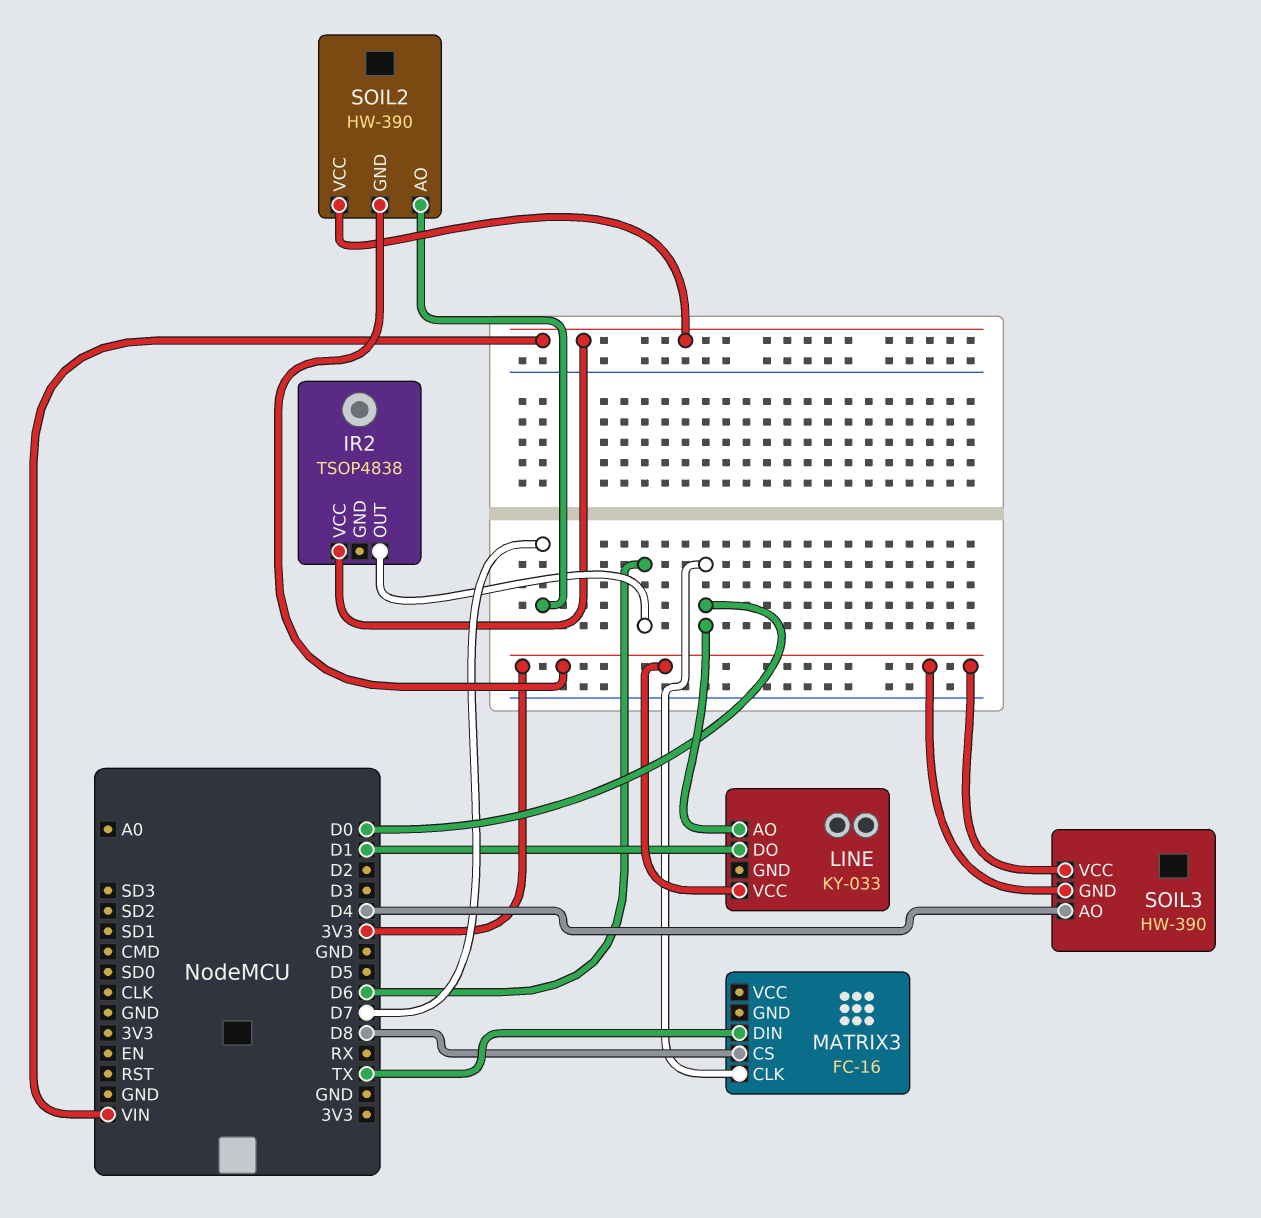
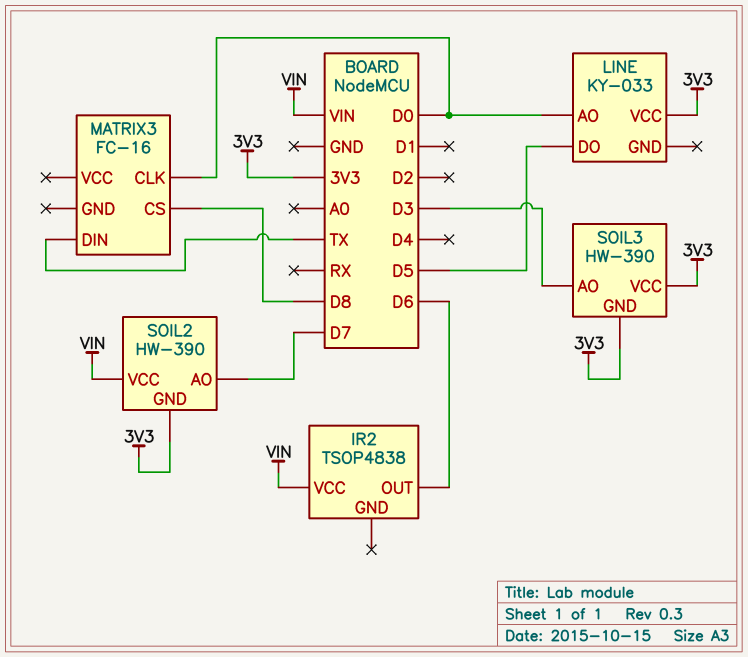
LINE pin DO: D1 -> D5
SOIL3 pin AO: D4 -> D3

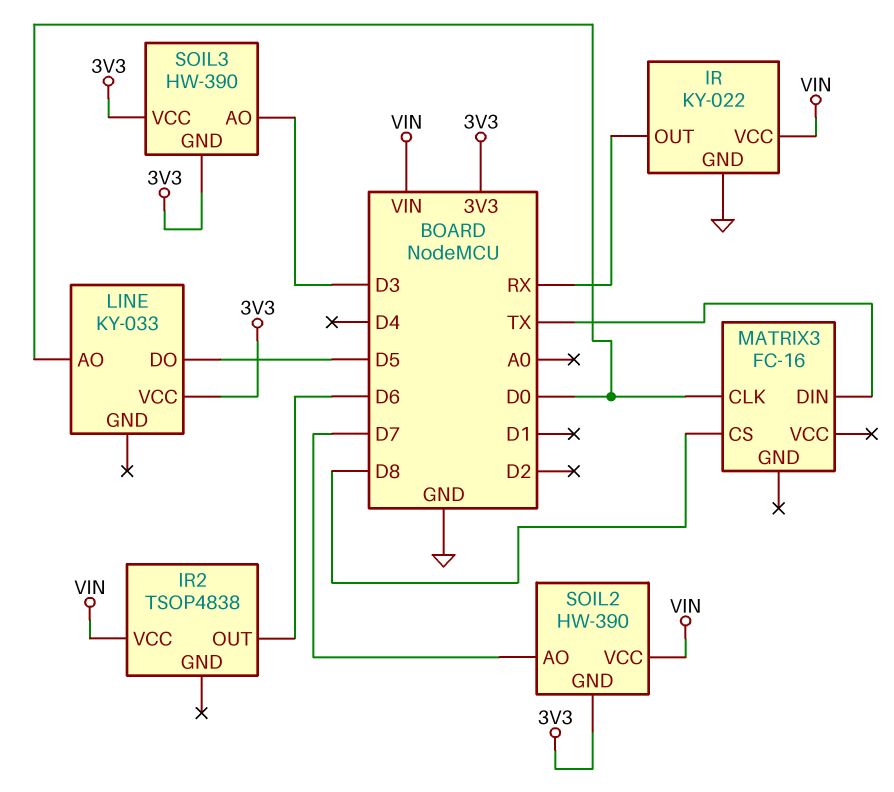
IR: none -> KY-022
IR pin GND: none -> GND
IR pin OUT: none -> RX
IR pin VCC: none -> VIN

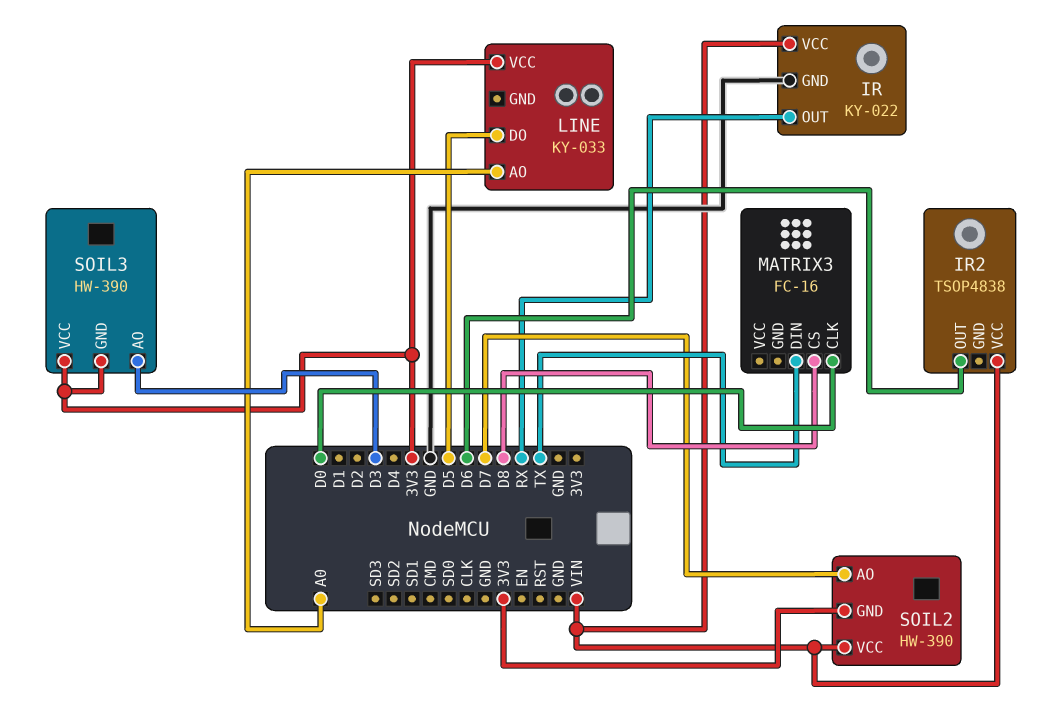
LINE pin AO: D0 -> A0

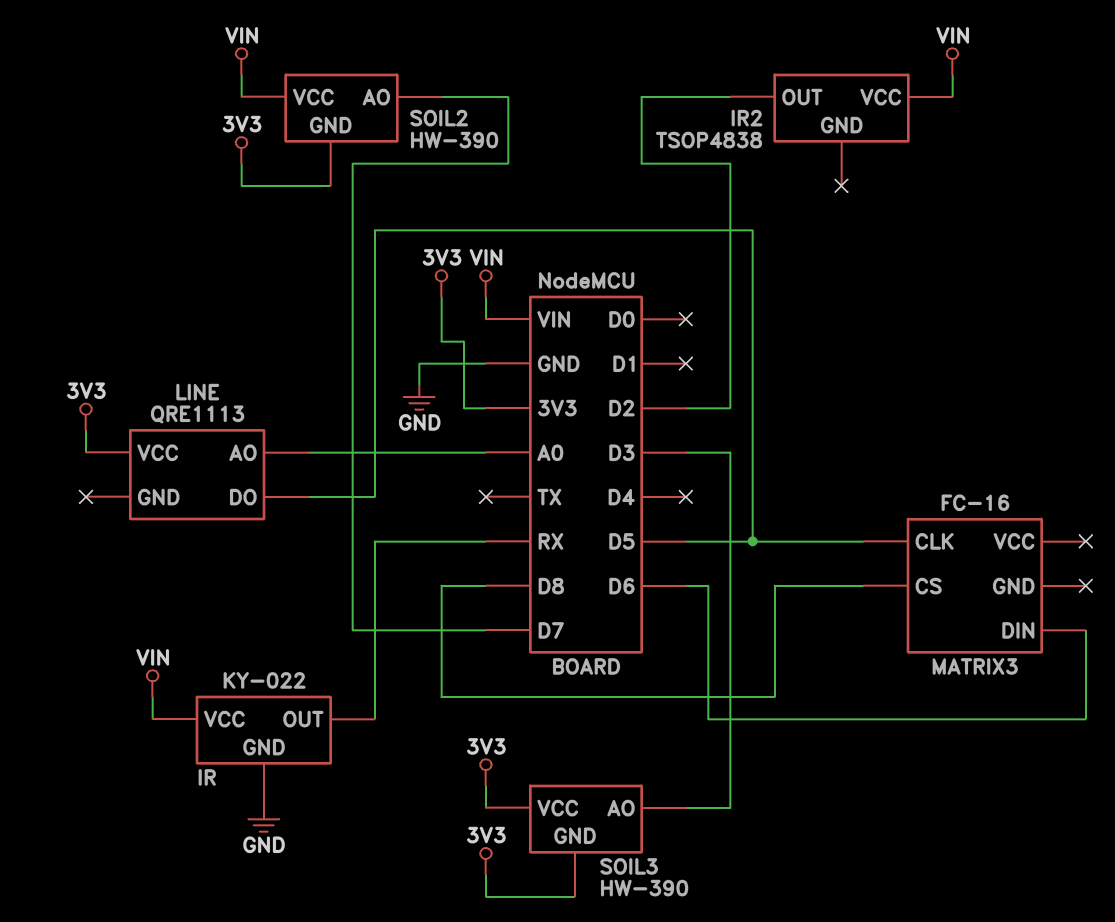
IR2 pin OUT: D6 -> D2
LINE: KY-033 -> QRE1113
MATRIX3 pin CLK: D0 -> D5
MATRIX3 pin DIN: TX -> D6

